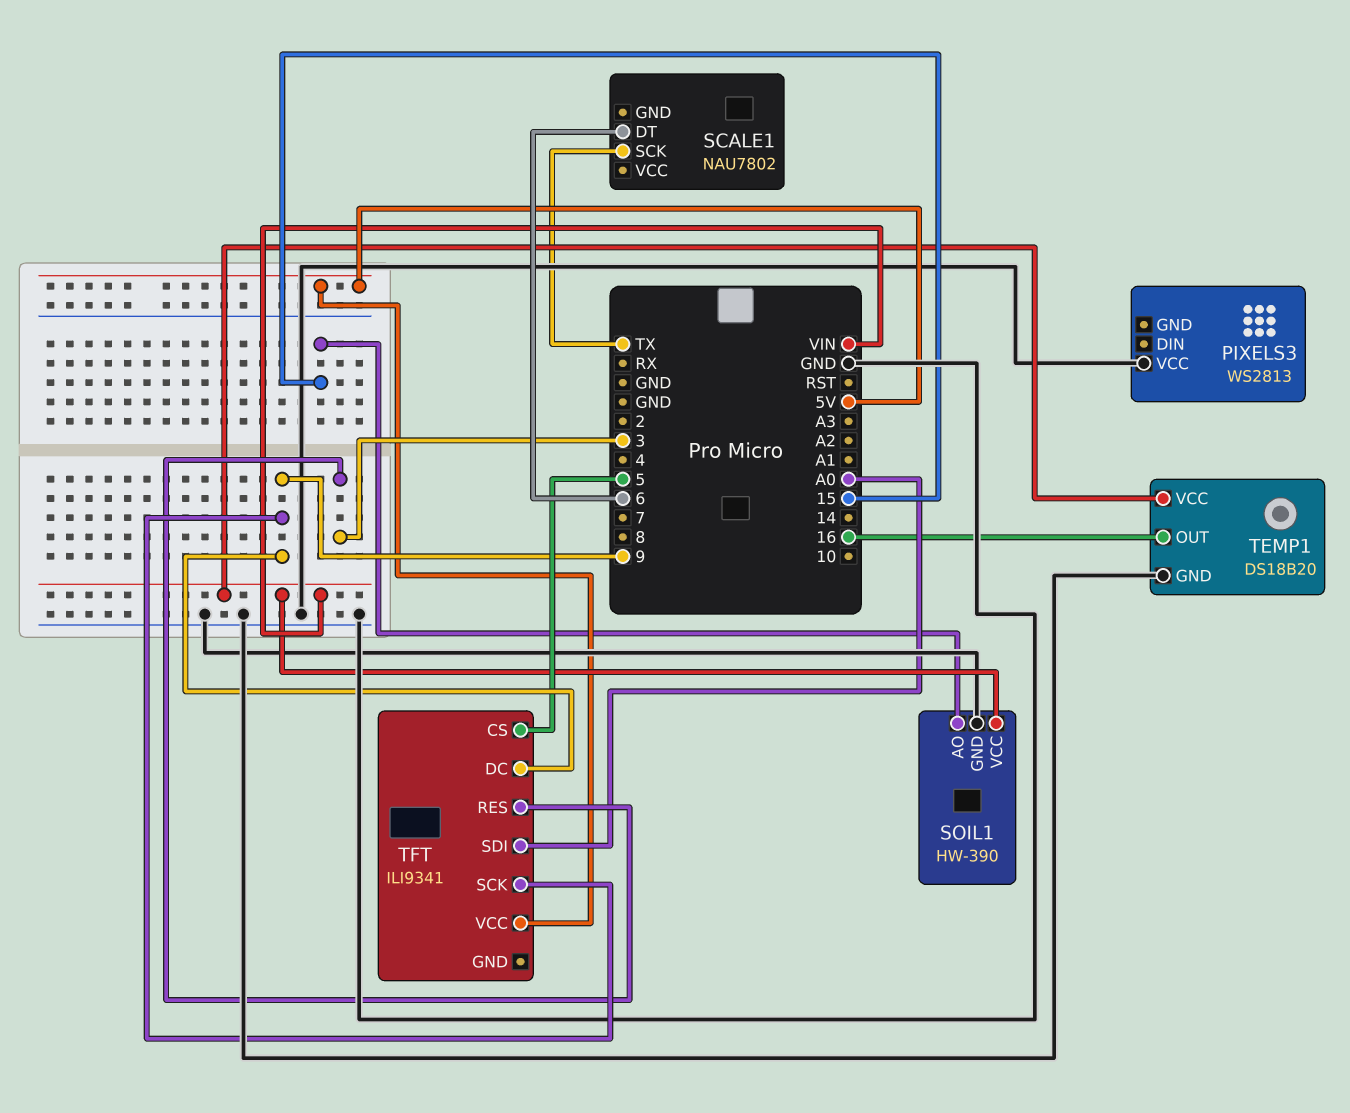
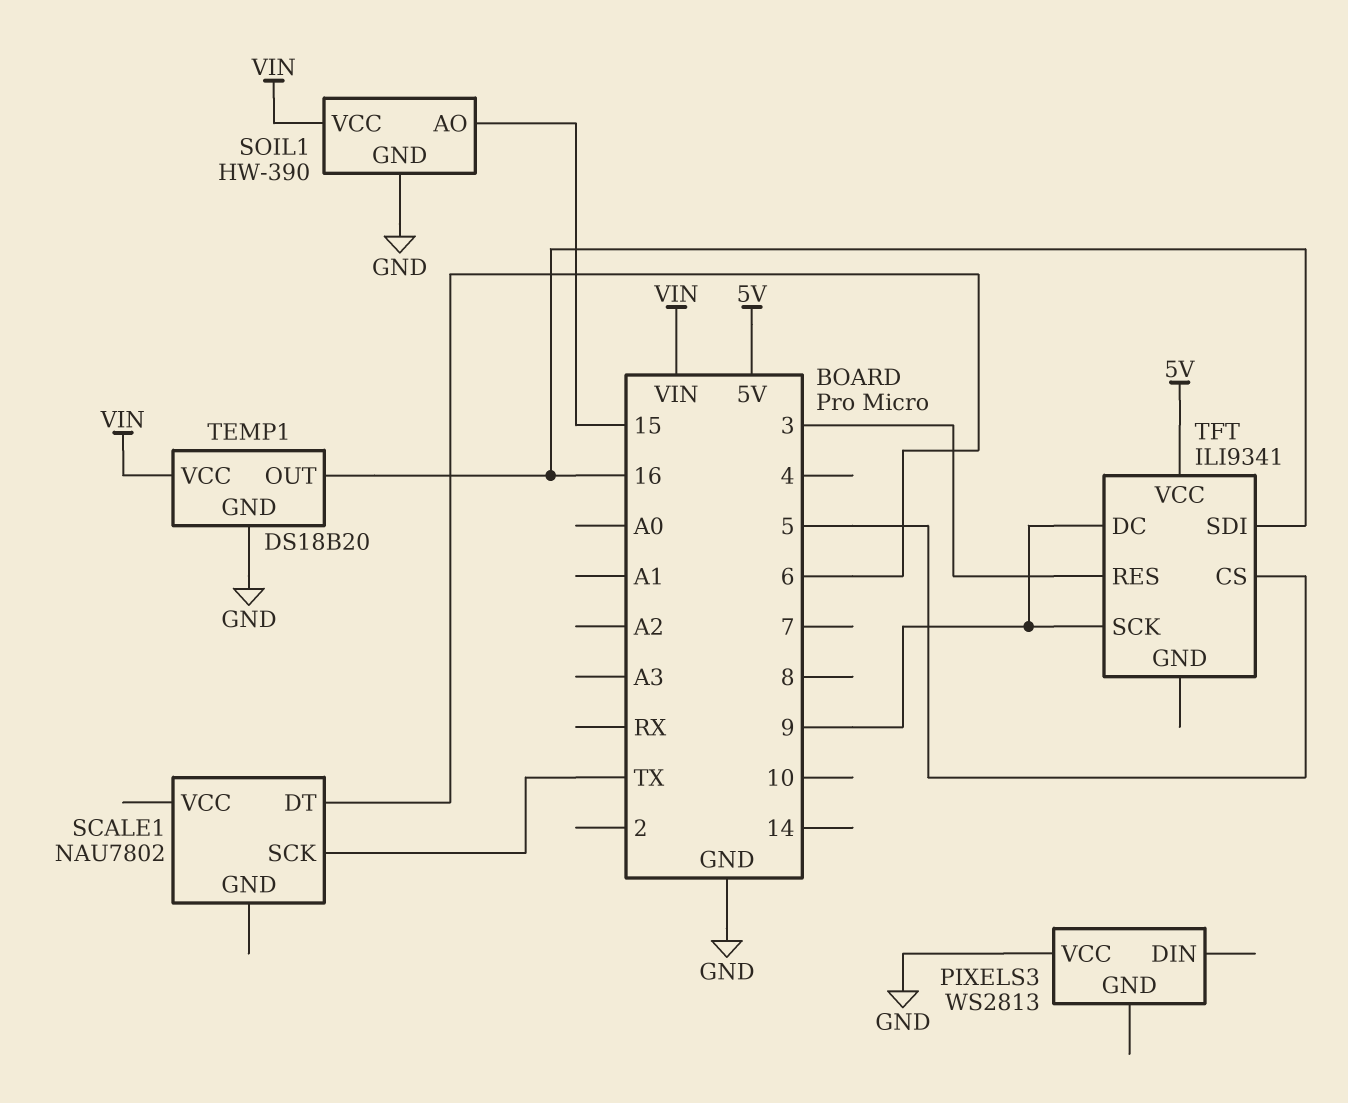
TFT pin SDI: A0 -> 16

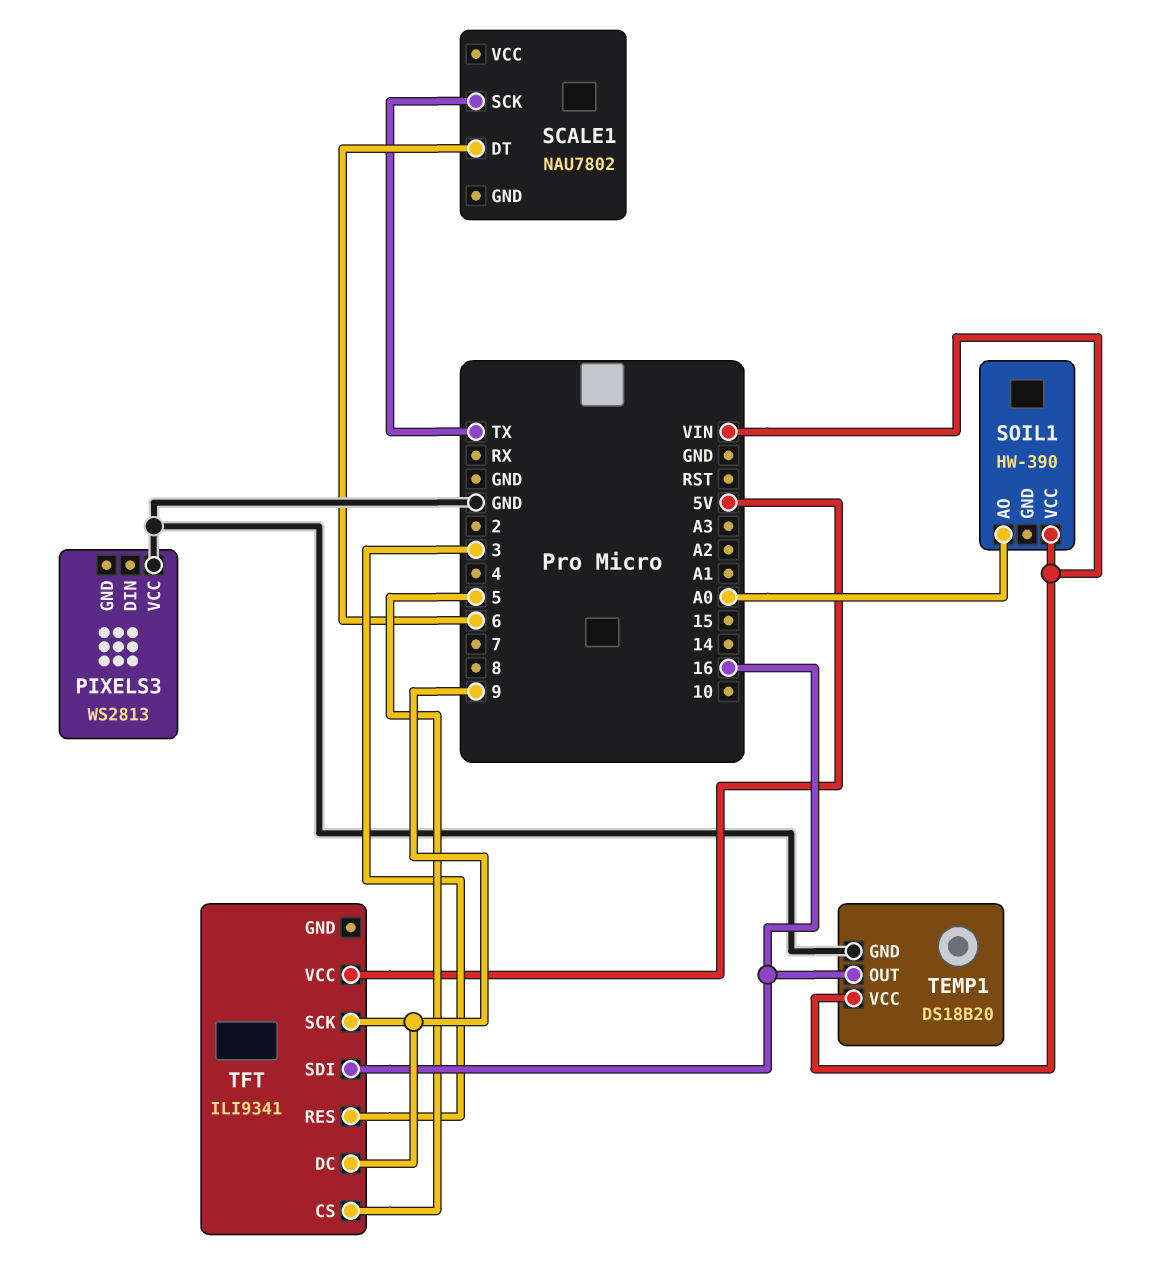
SOIL1 pin AO: 15 -> A0
SOIL1 pin GND: GND -> none

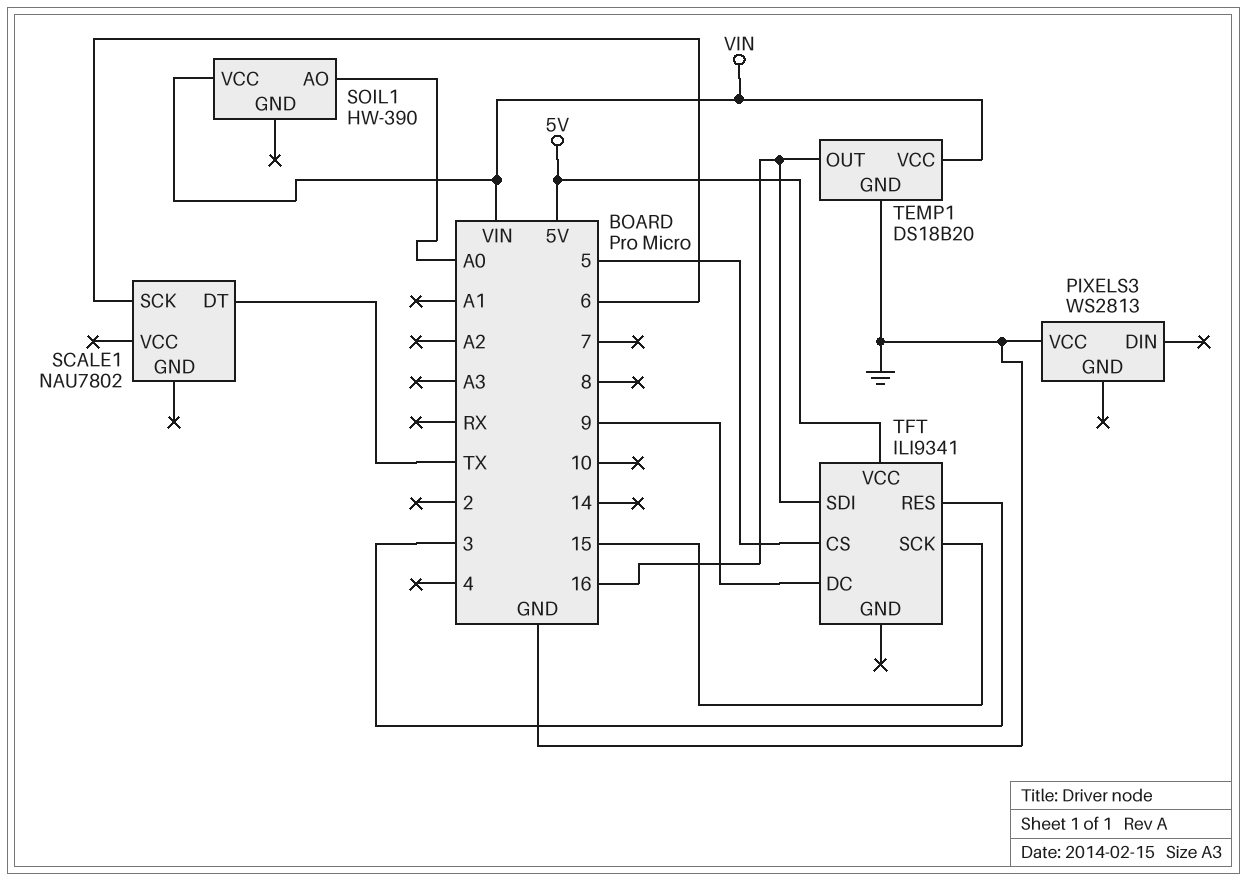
SCALE1 pin DT: 6 -> TX
SCALE1 pin SCK: TX -> 6
TFT pin SCK: 9 -> 15

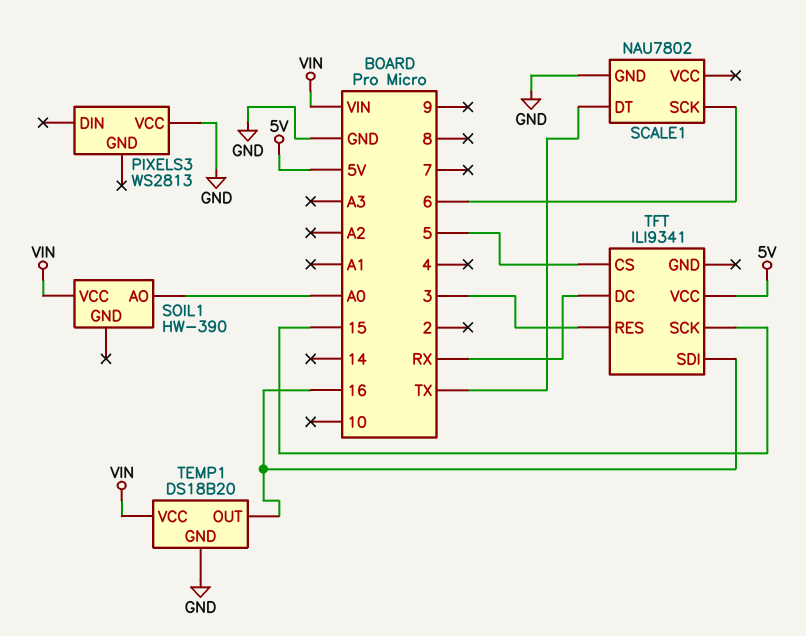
SCALE1 pin GND: none -> GND
TFT pin DC: 9 -> RX

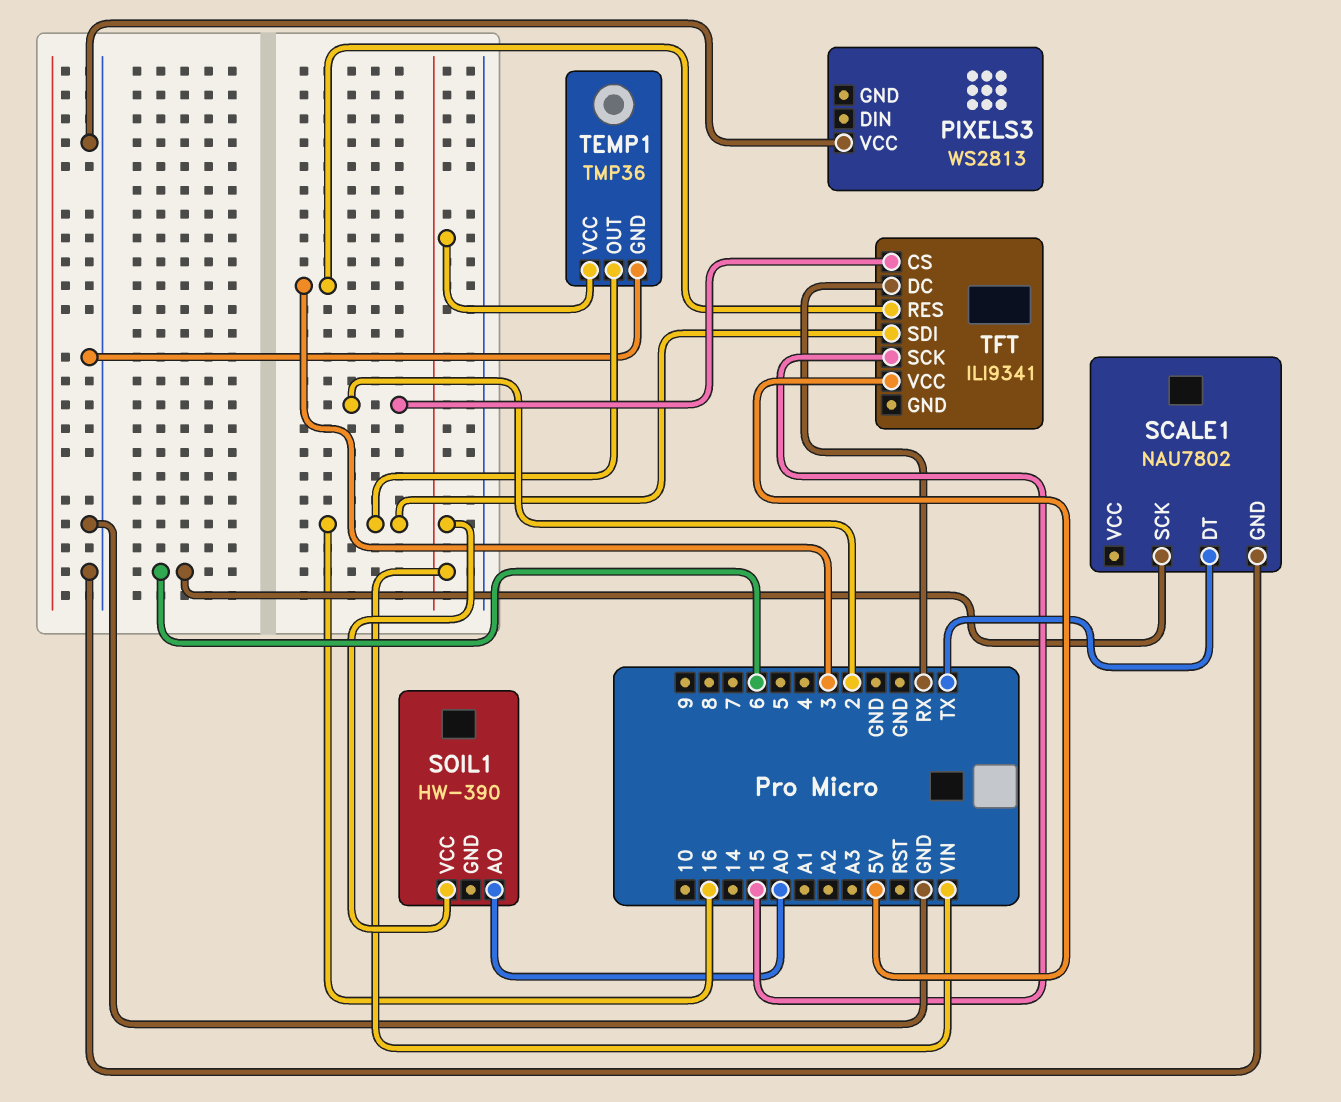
TEMP1: DS18B20 -> TMP36
TFT pin CS: 5 -> 2

